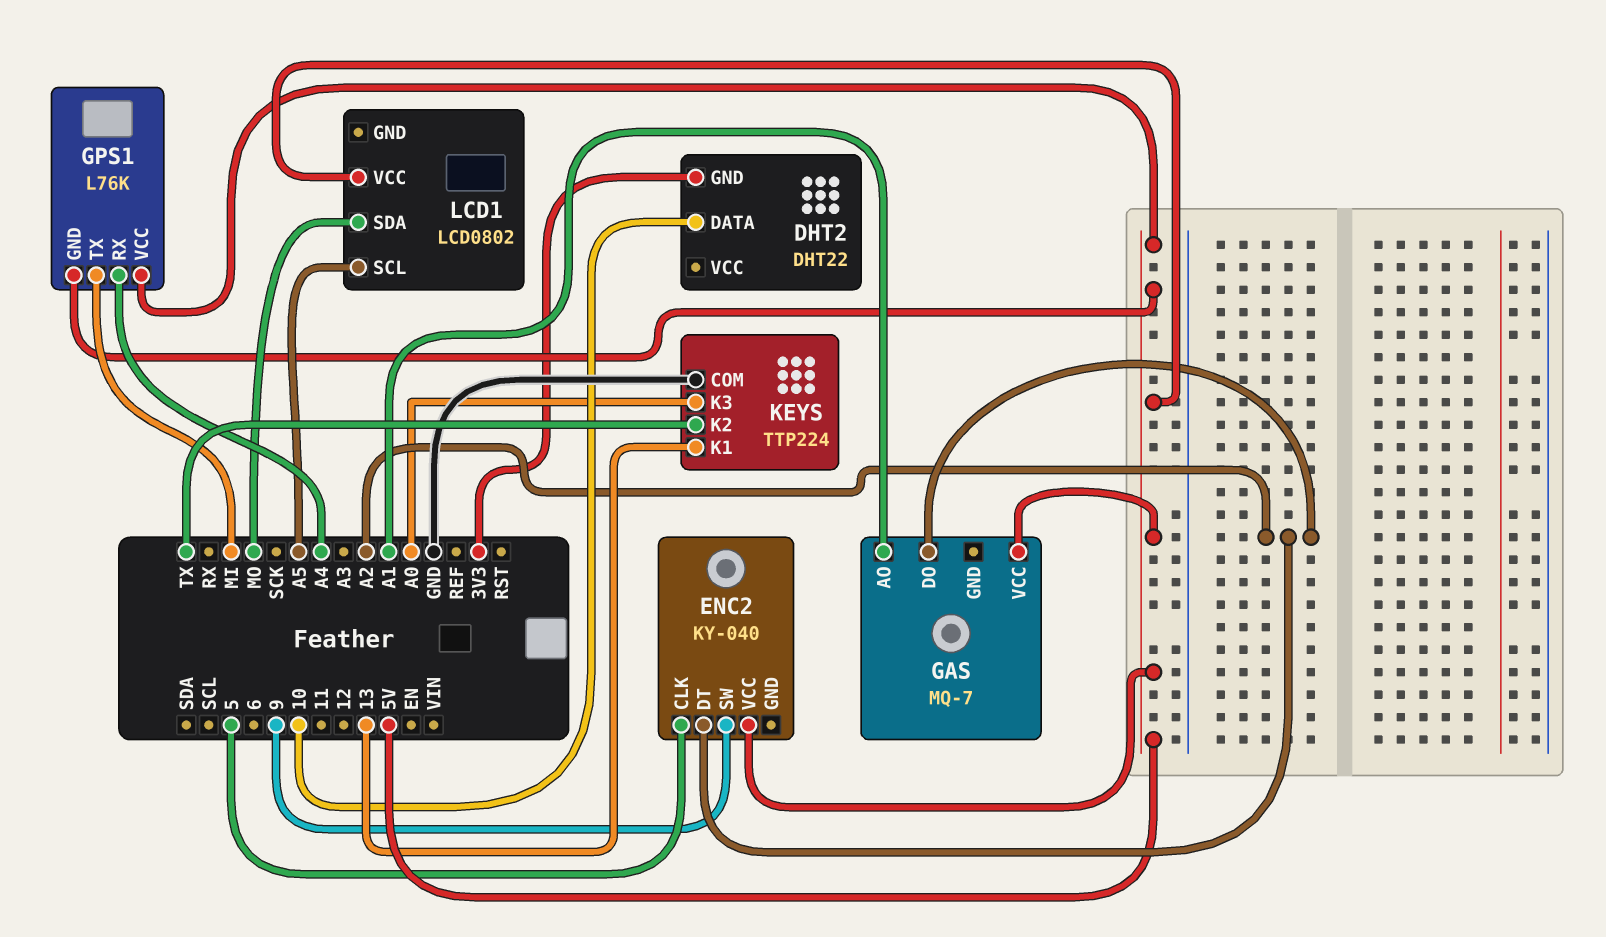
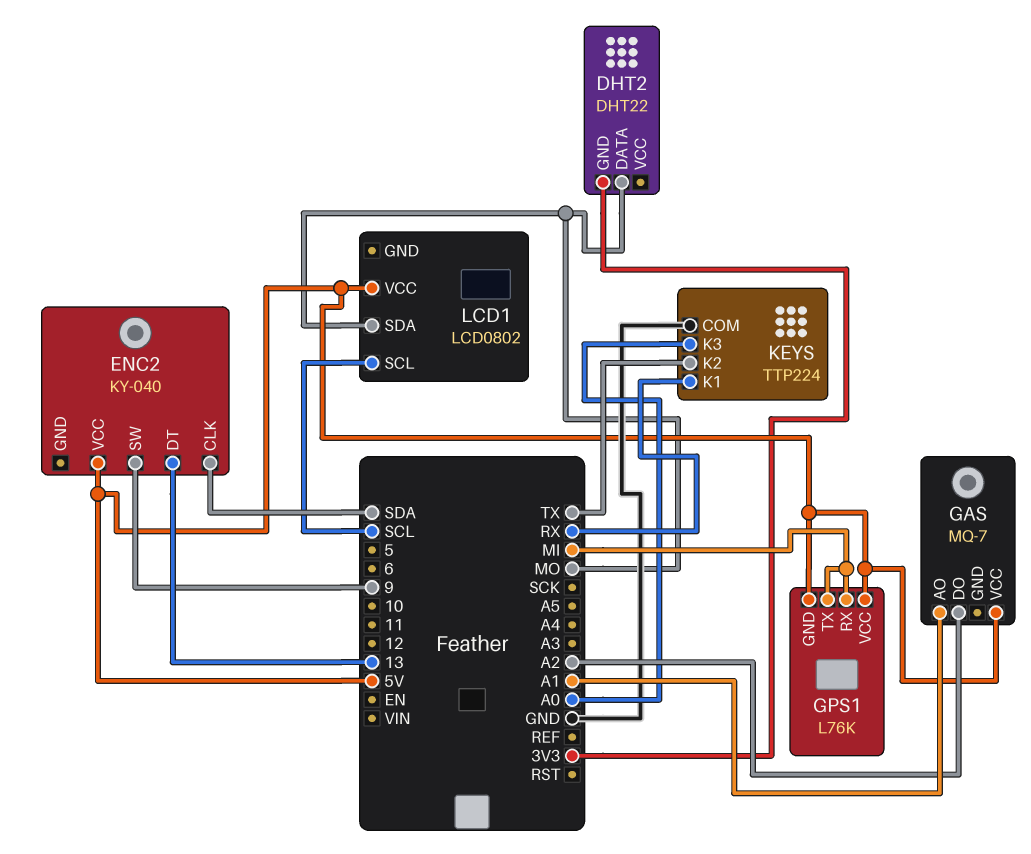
DHT2 pin DATA: 10 -> MO
ENC2 pin CLK: 5 -> SDA
ENC2 pin DT: A2 -> 13
GPS1 pin RX: A4 -> MI
KEYS pin K1: 13 -> RX
LCD1 pin SCL: A5 -> SCL

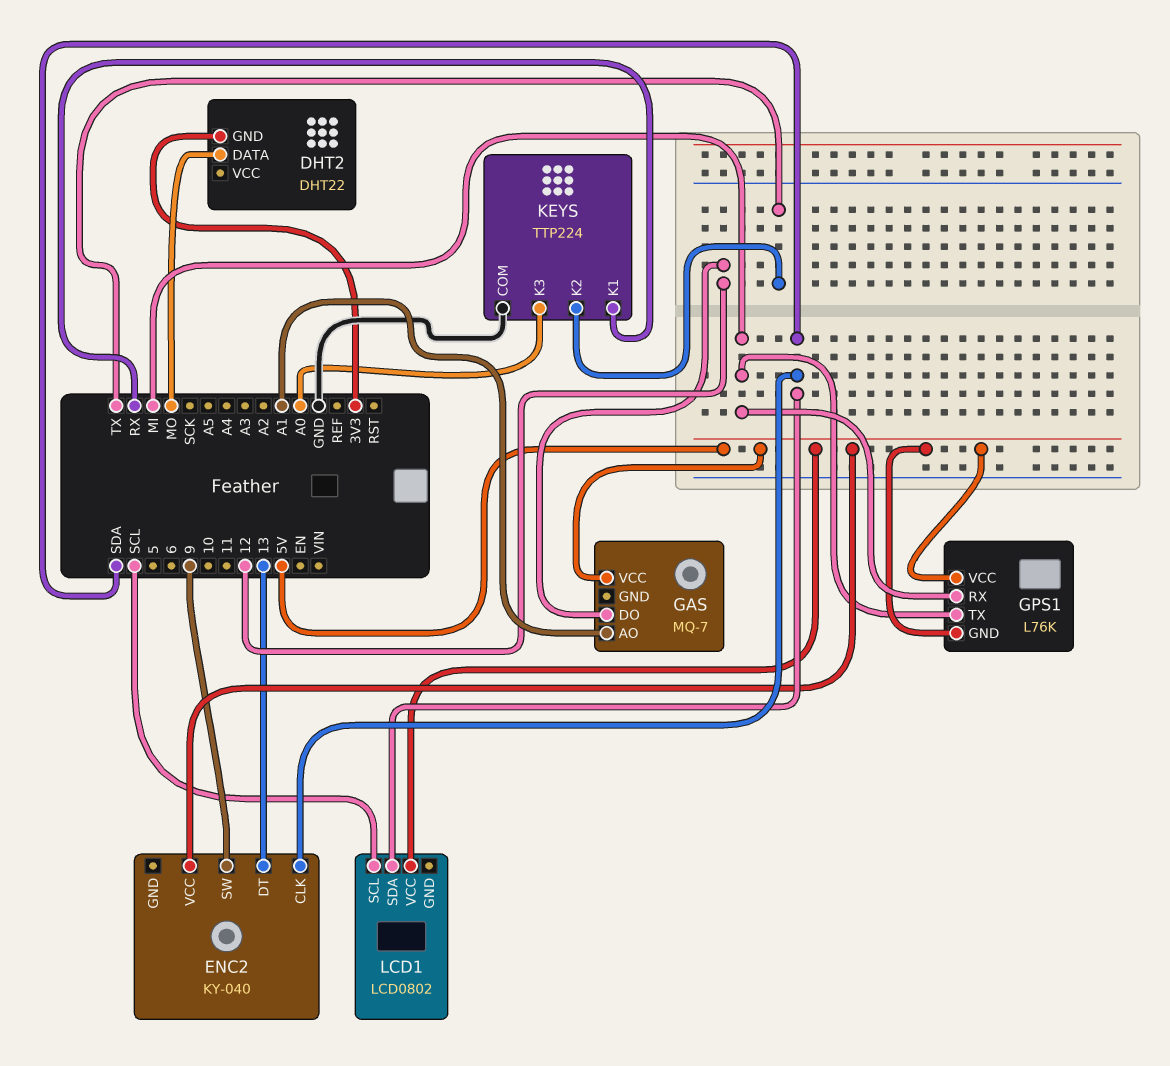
GAS pin DO: A2 -> 12
LCD1 pin SDA: MO -> SDA

